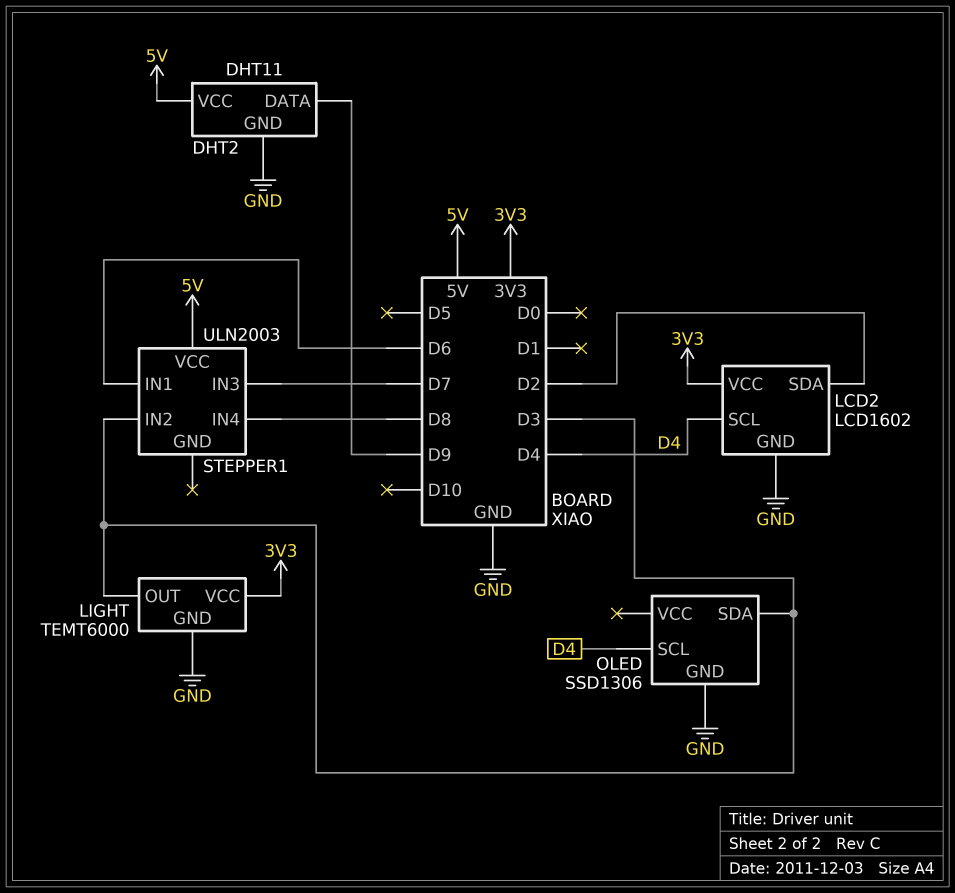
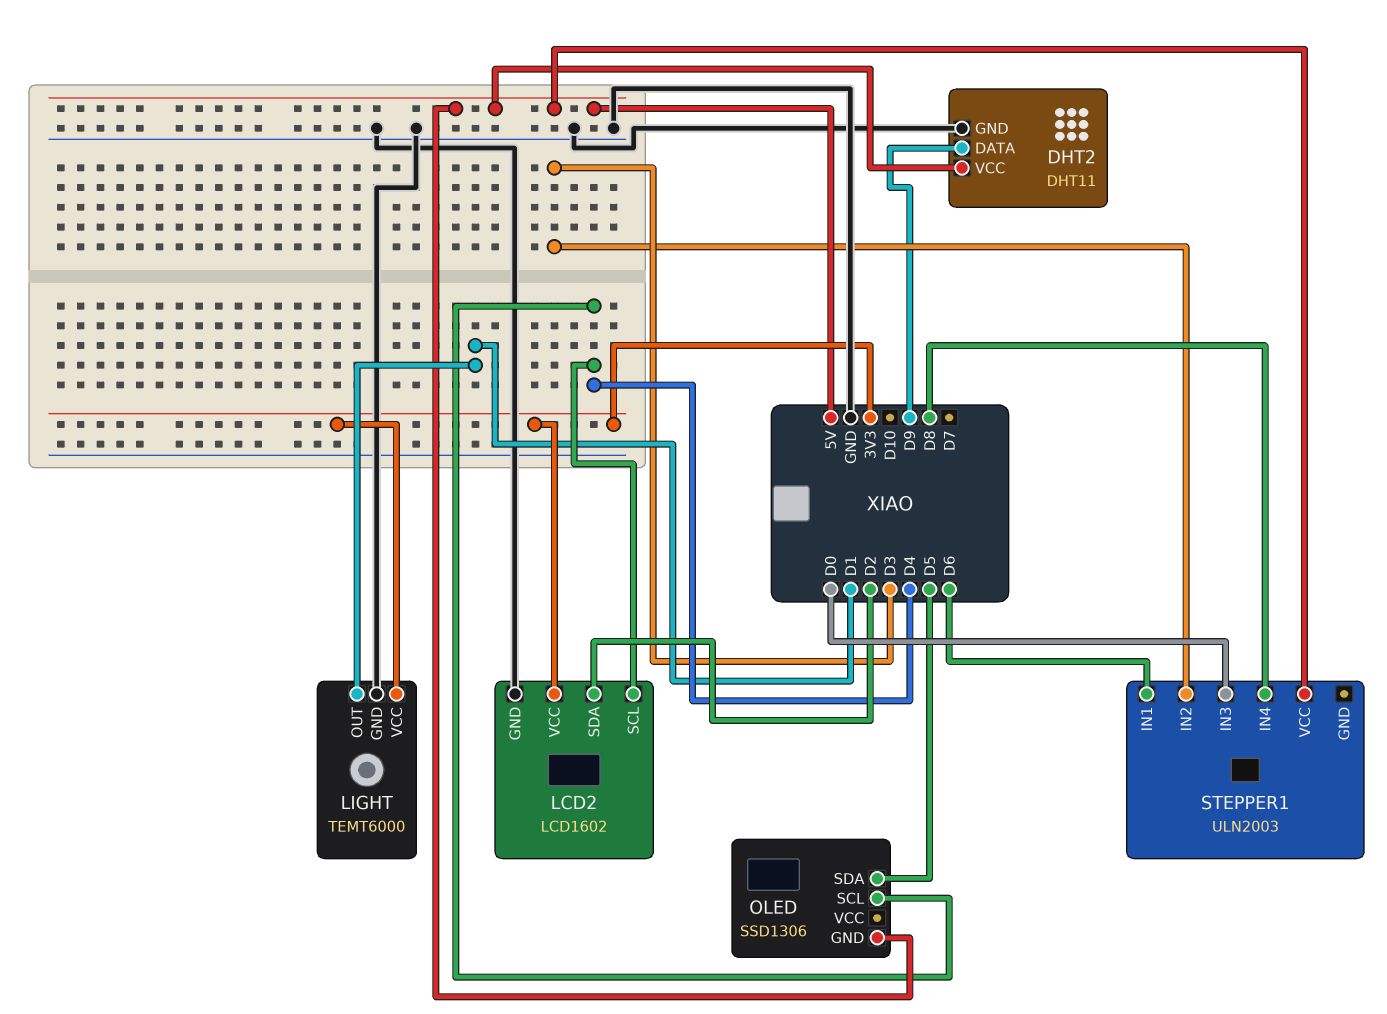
LIGHT pin OUT: D3 -> D1
OLED pin GND: GND -> 5V
OLED pin SDA: D3 -> D5
STEPPER1 pin IN3: D7 -> D0

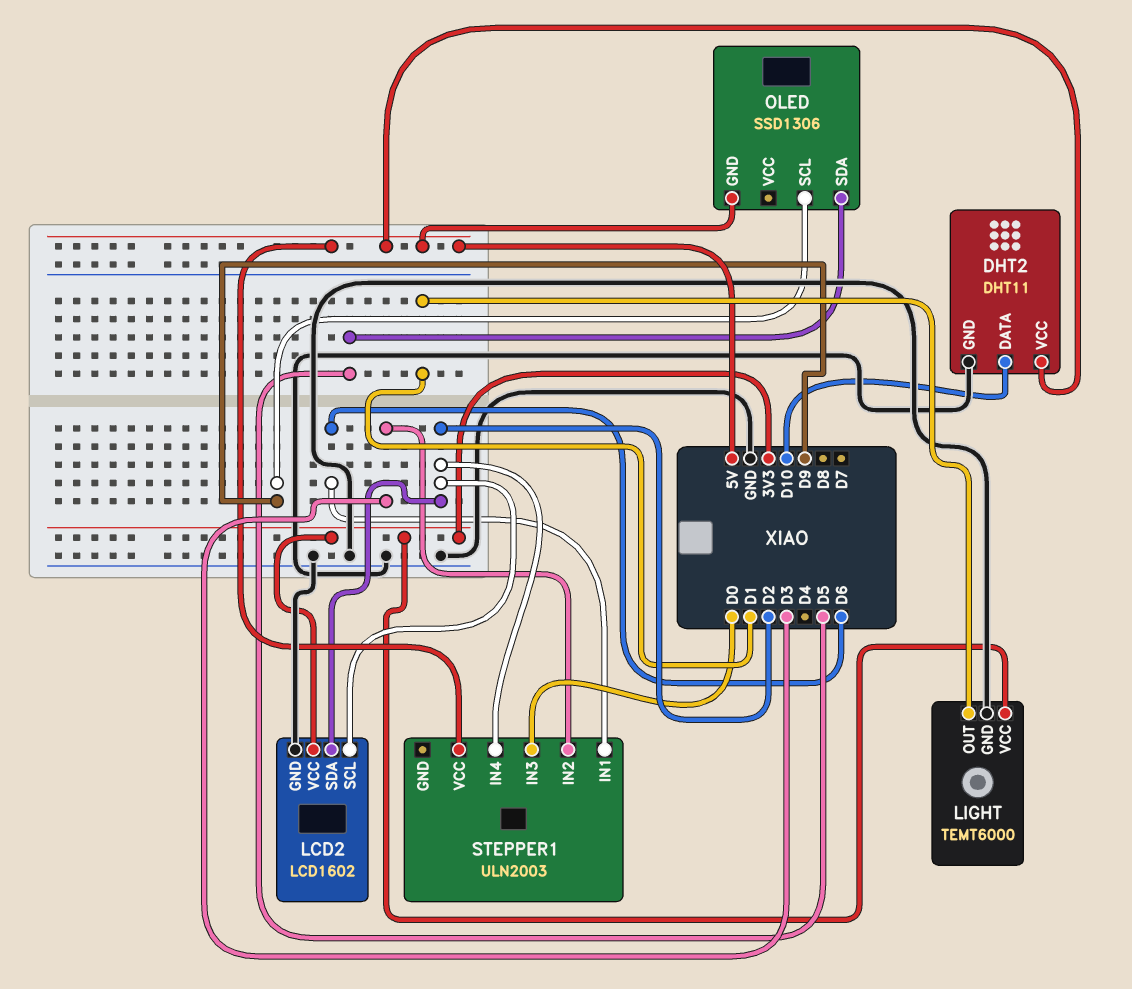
DHT2 pin DATA: D9 -> D10
LCD2 pin SCL: D4 -> D2
OLED pin SCL: D4 -> D9
STEPPER1 pin IN4: D8 -> D2

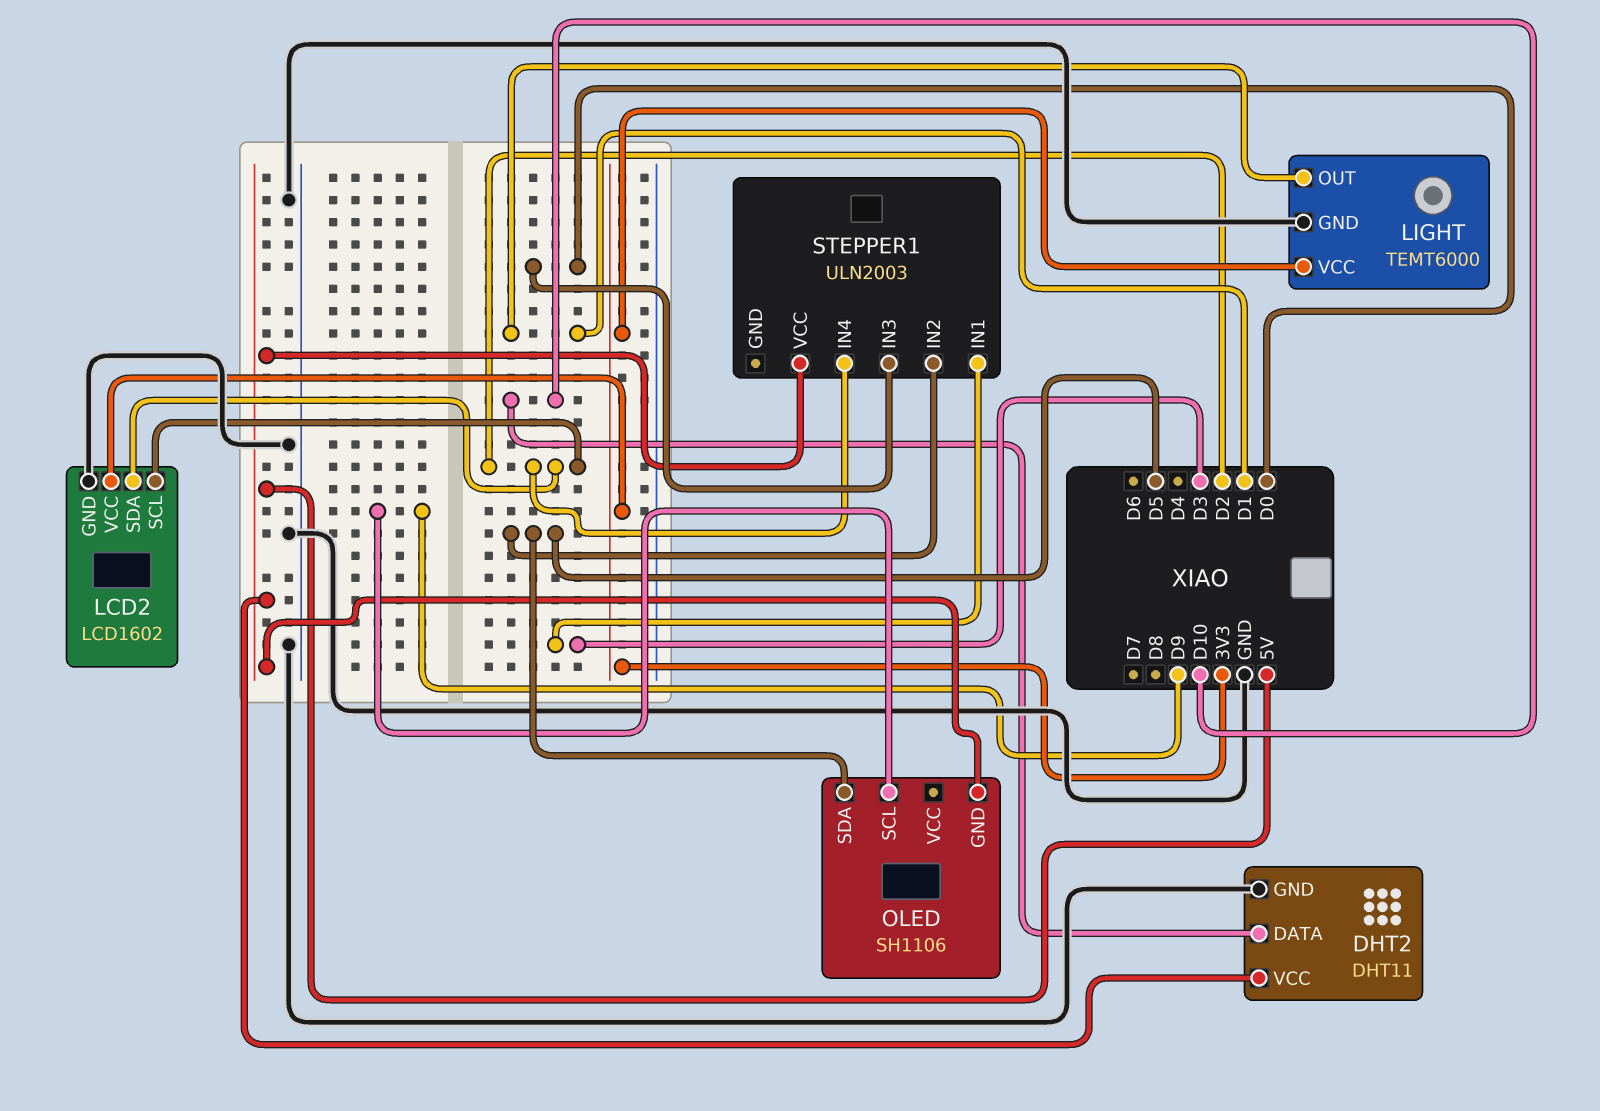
OLED: SSD1306 -> SH1106
STEPPER1 pin IN1: D6 -> D3
STEPPER1 pin IN2: D3 -> D5

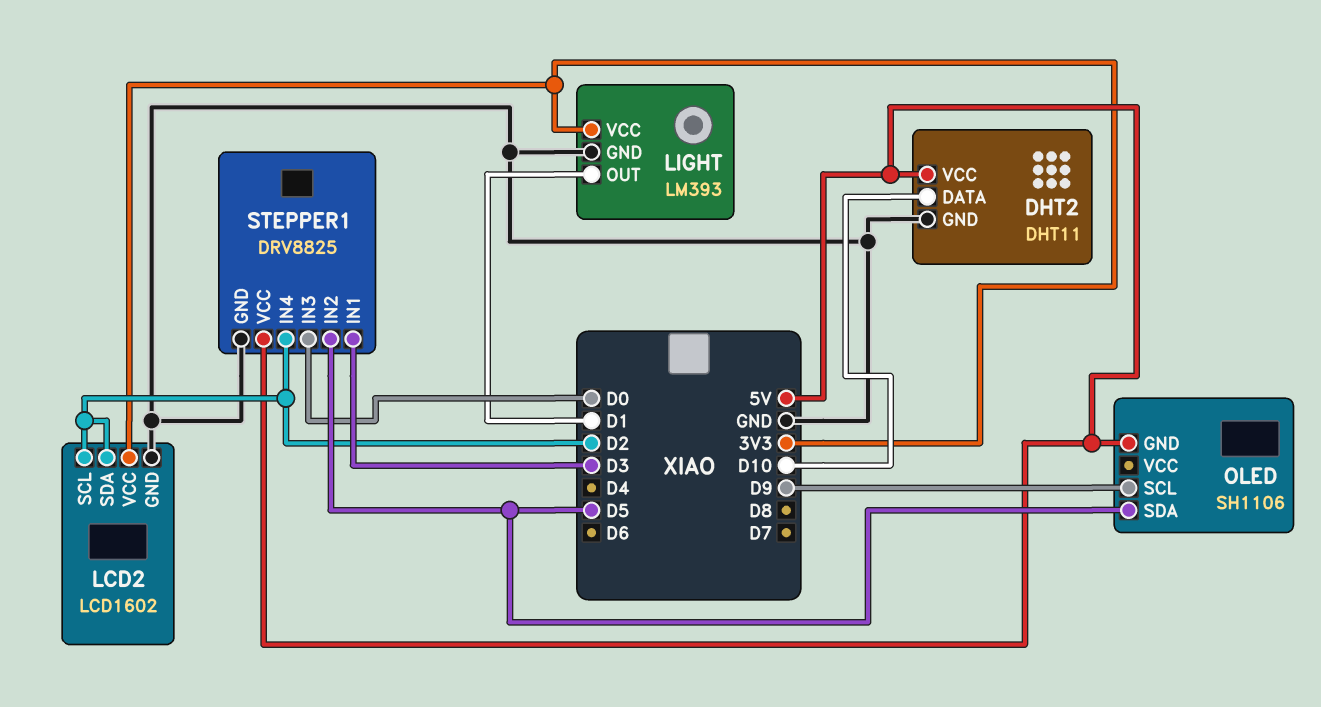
LIGHT: TEMT6000 -> LM393
STEPPER1: ULN2003 -> DRV8825
STEPPER1 pin GND: none -> GND

